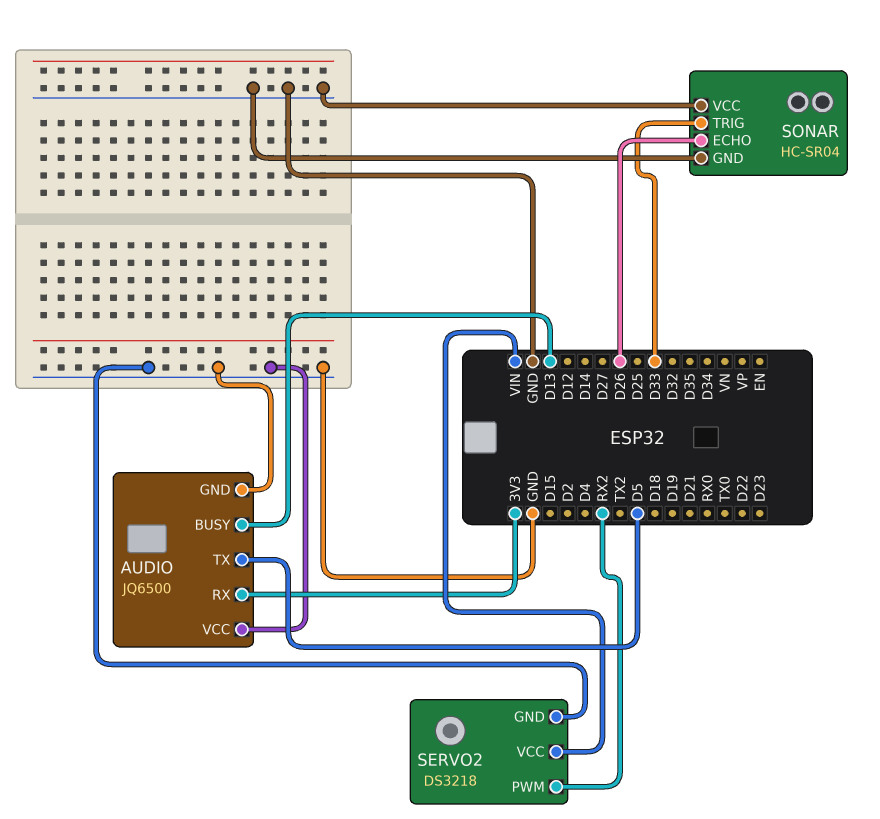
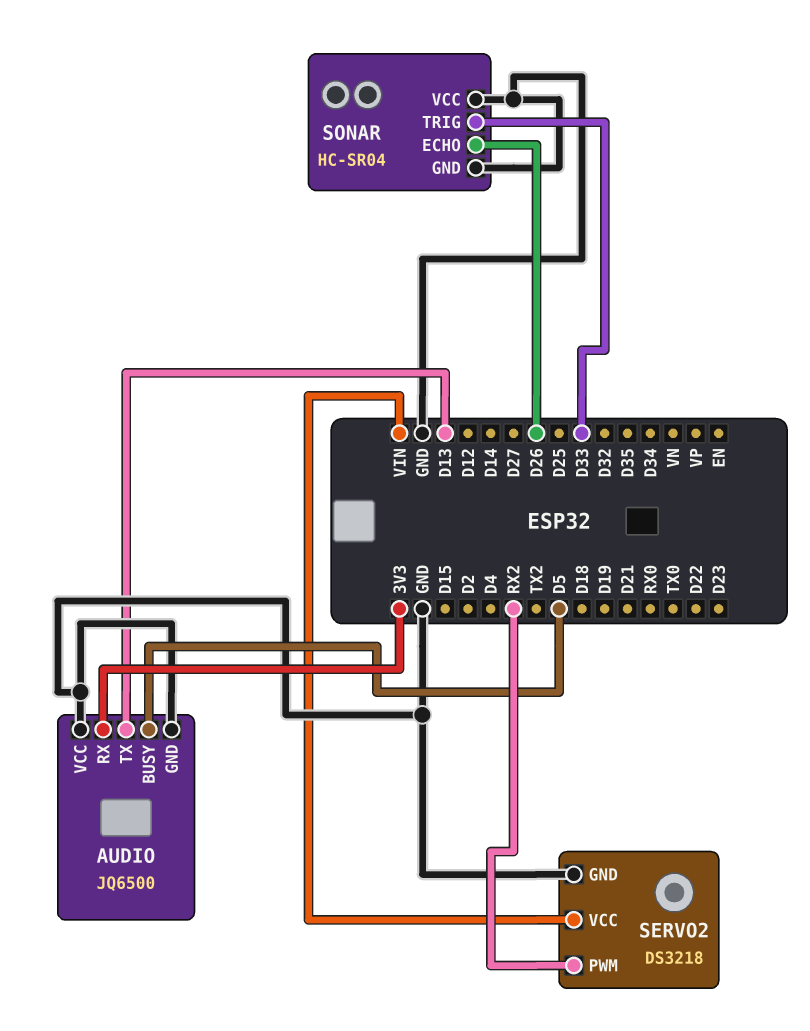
AUDIO pin BUSY: D13 -> D5
AUDIO pin TX: D5 -> D13

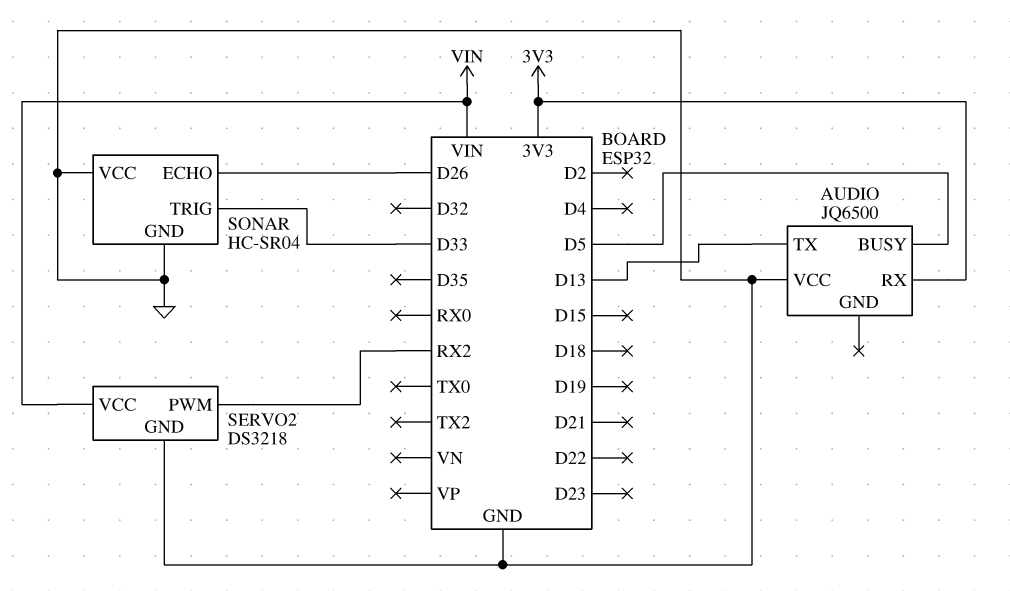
AUDIO pin GND: GND -> none

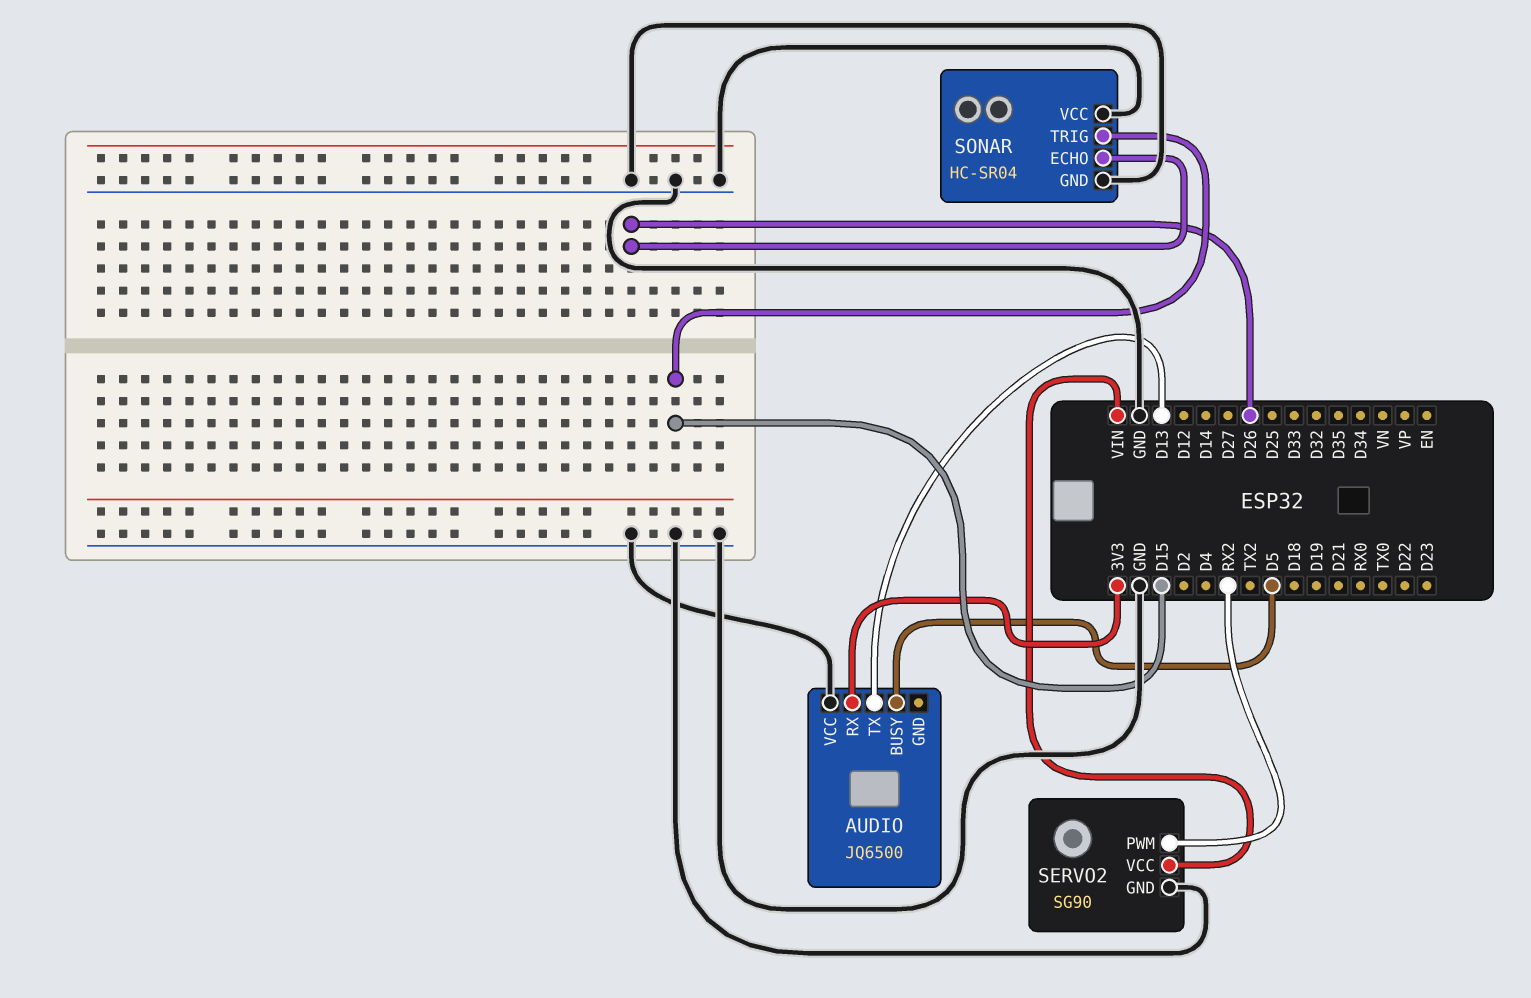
SERVO2: DS3218 -> SG90
SONAR pin TRIG: D33 -> D15

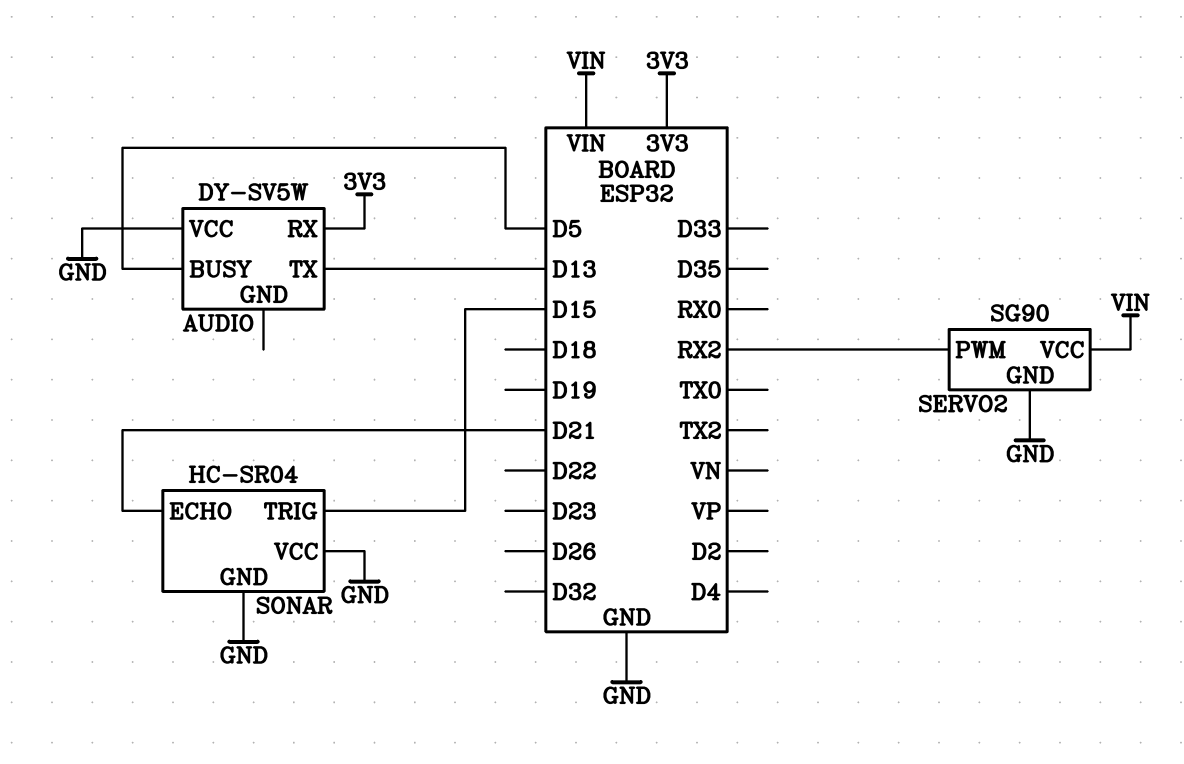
AUDIO: JQ6500 -> DY-SV5W
SONAR pin ECHO: D26 -> D21

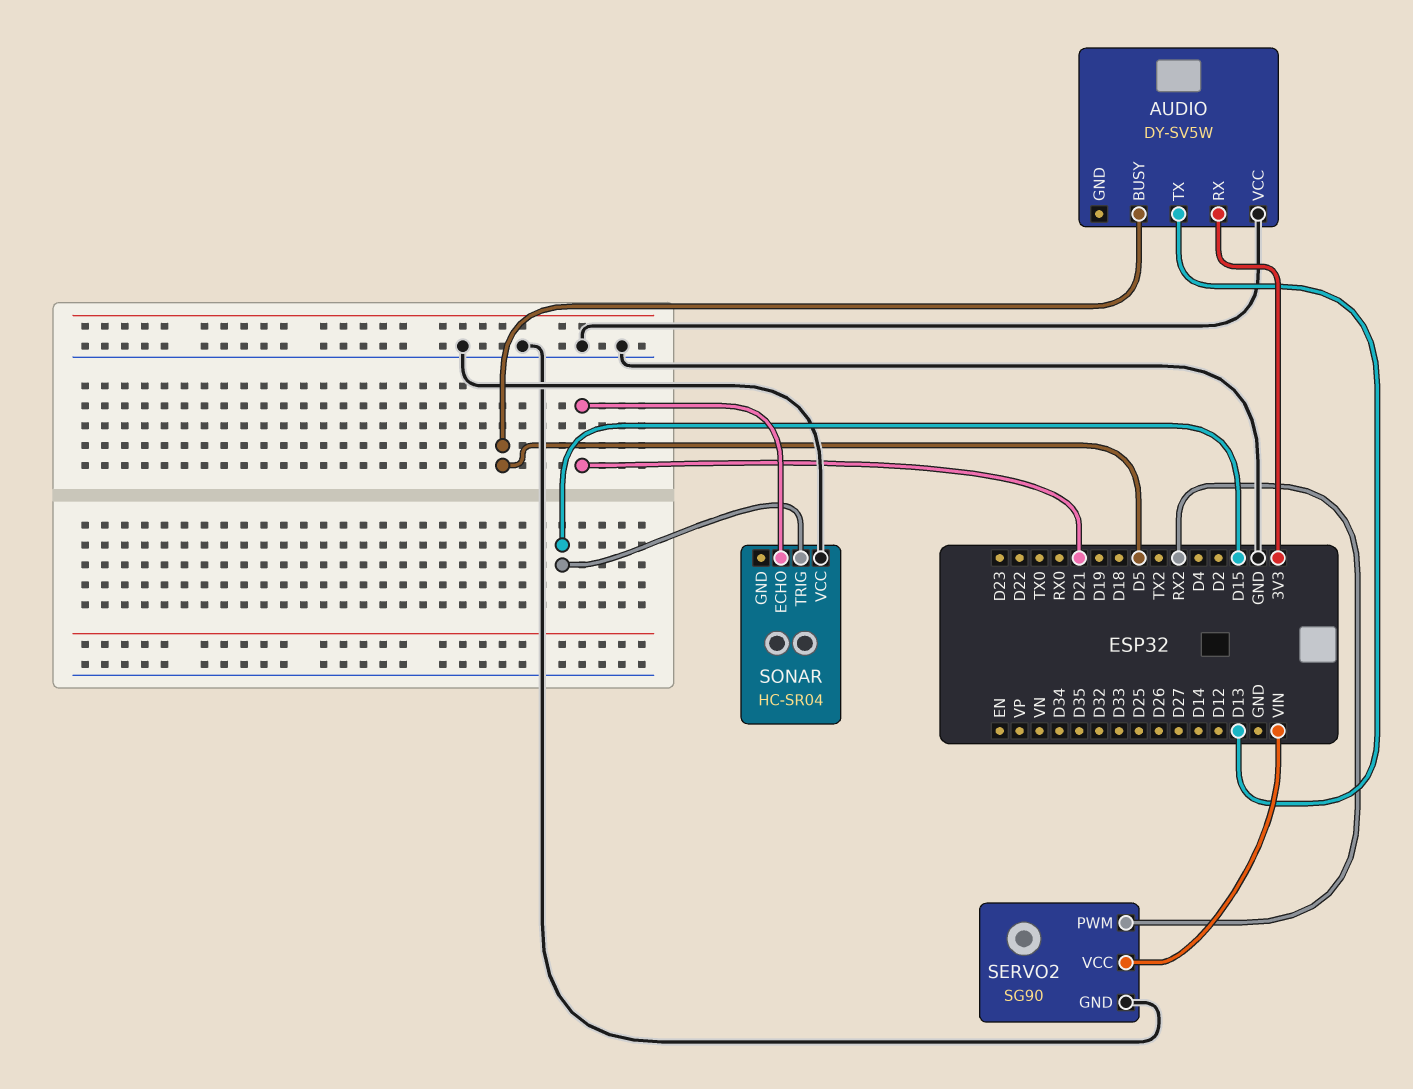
SONAR pin GND: GND -> none

